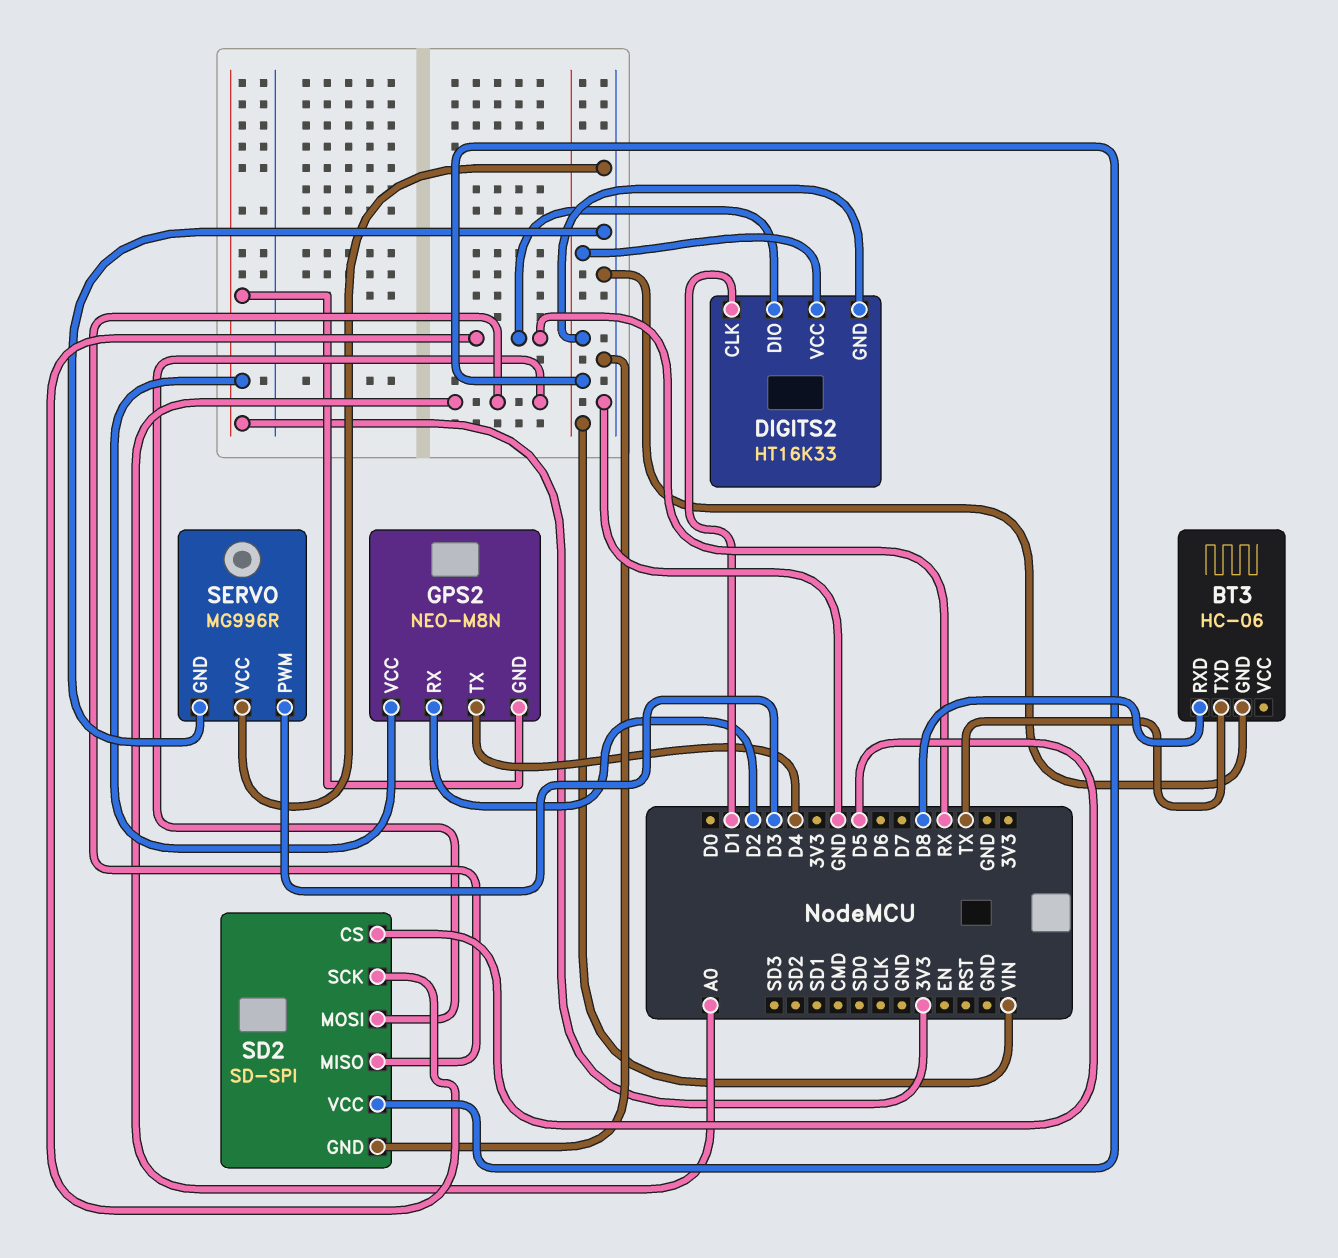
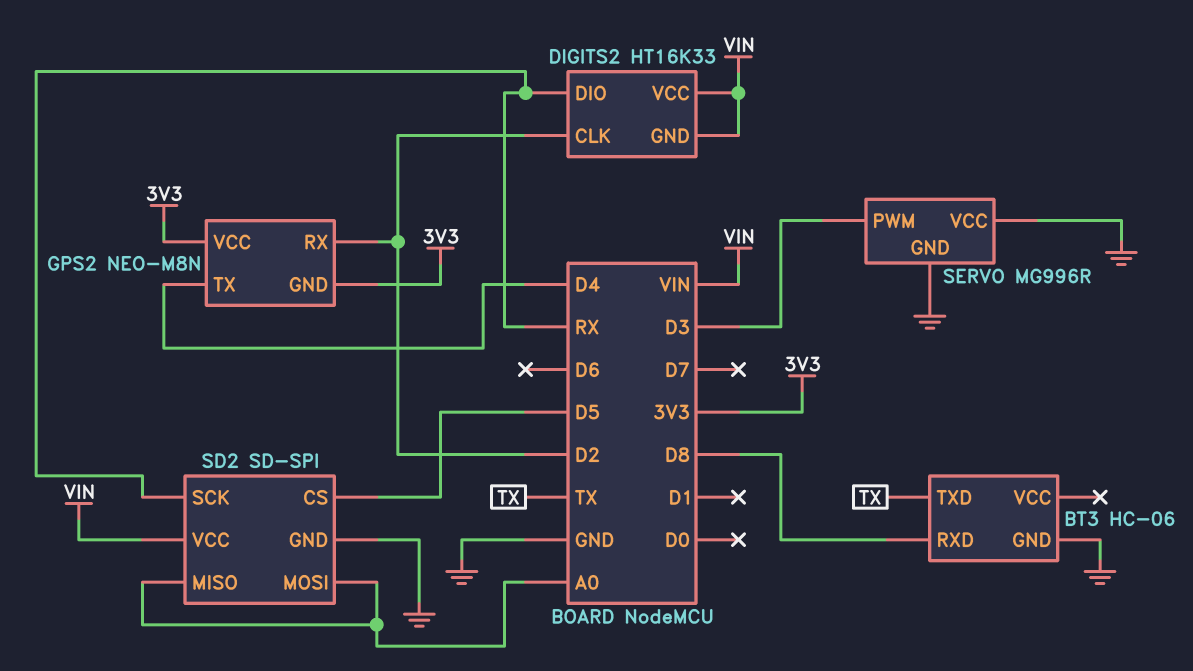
DIGITS2 pin CLK: D1 -> D2

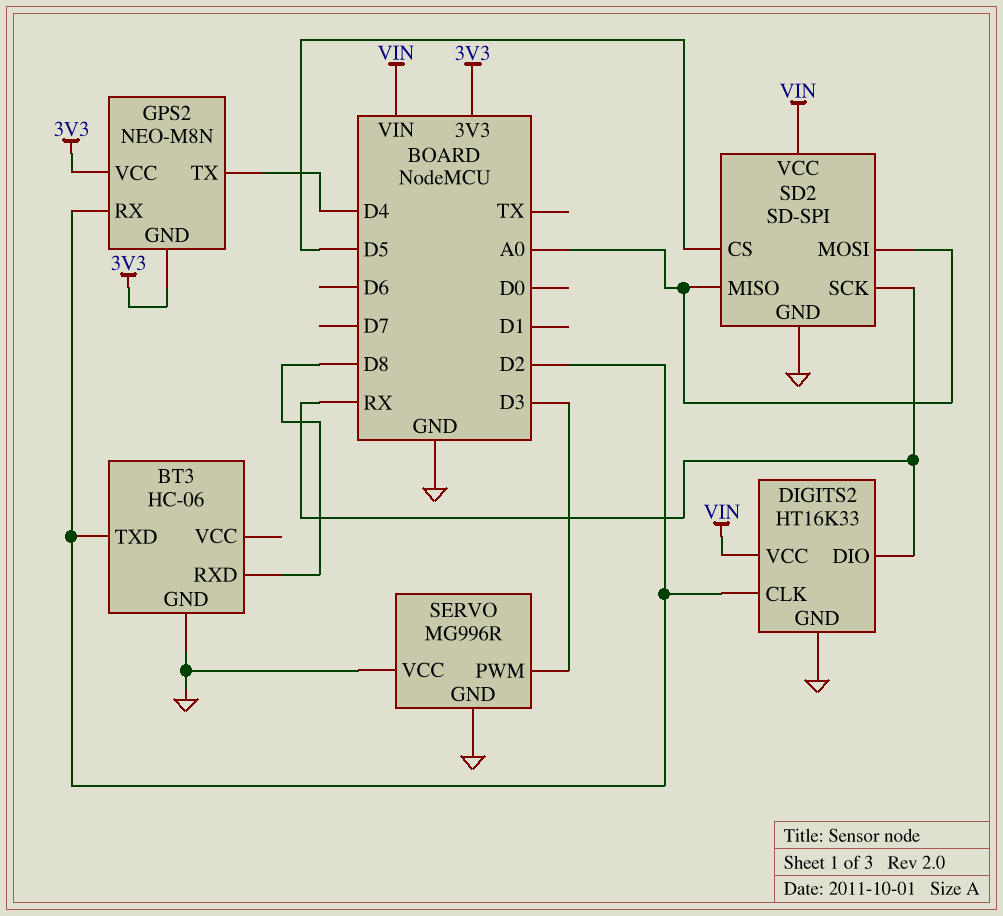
BT3 pin TXD: TX -> D2
DIGITS2 pin GND: VIN -> GND

